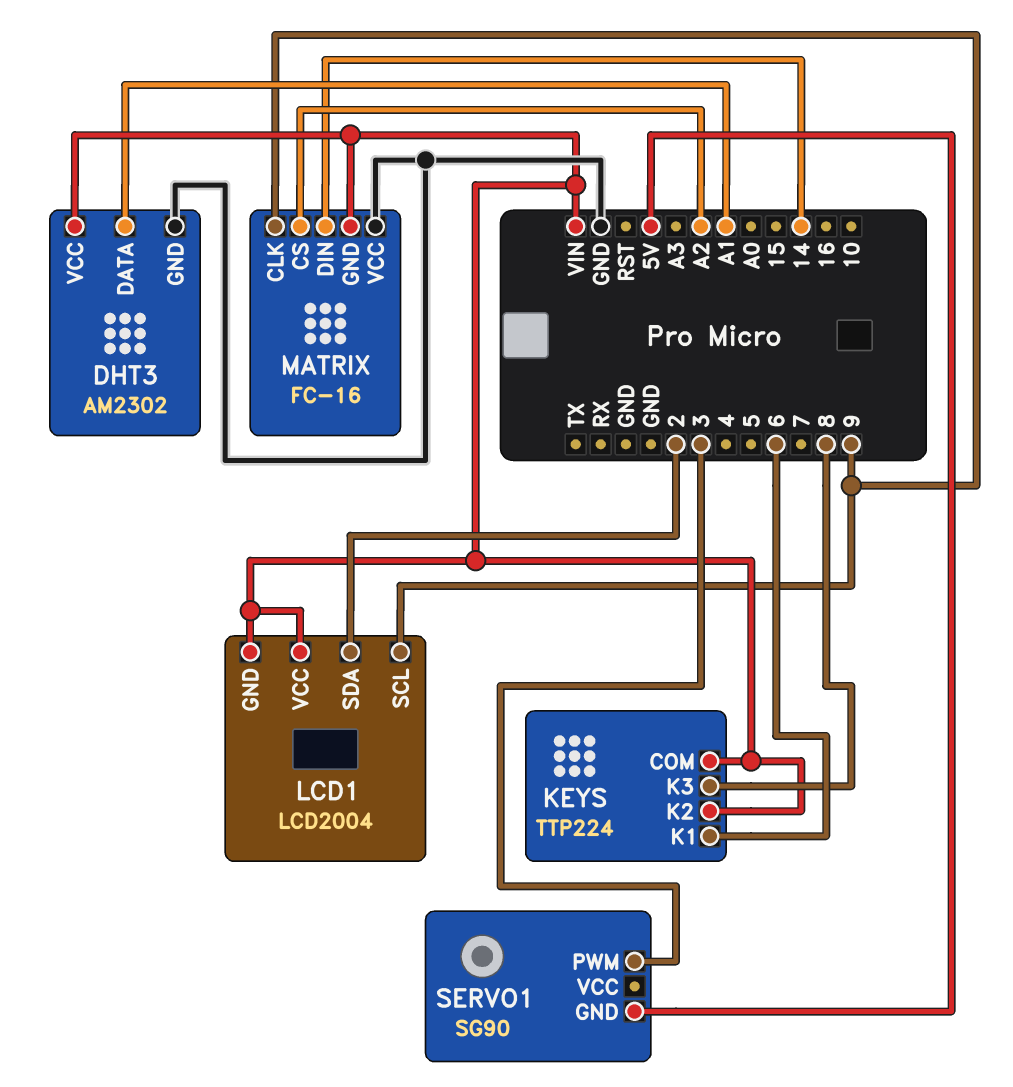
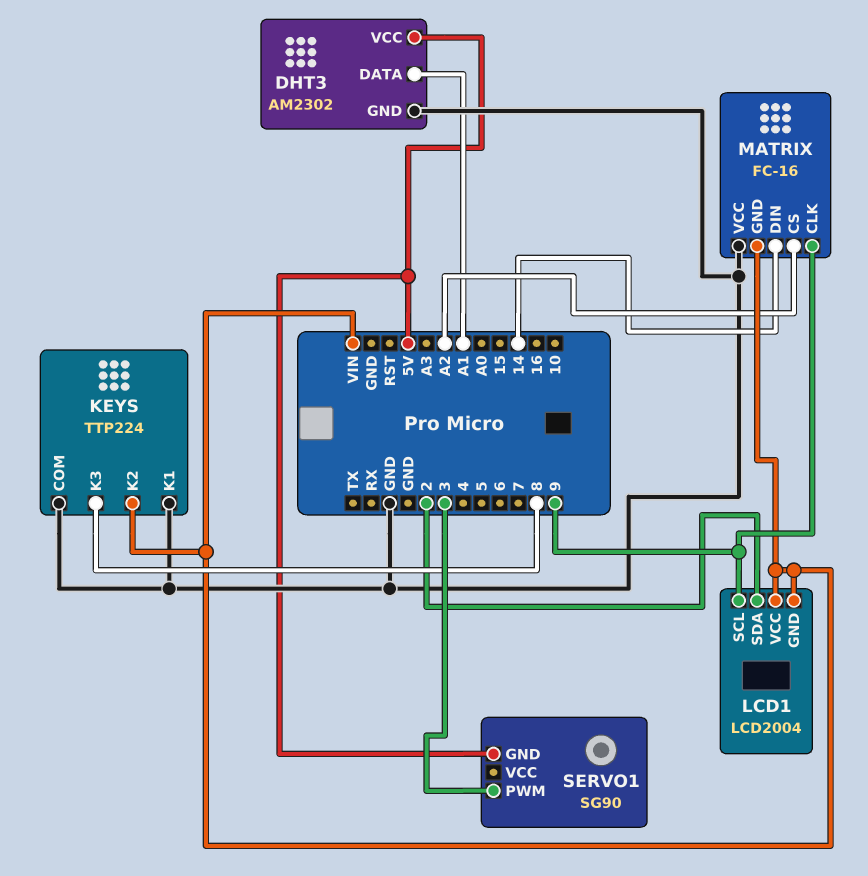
DHT3 pin VCC: VIN -> 5V
KEYS pin COM: VIN -> GND
KEYS pin K1: 6 -> GND

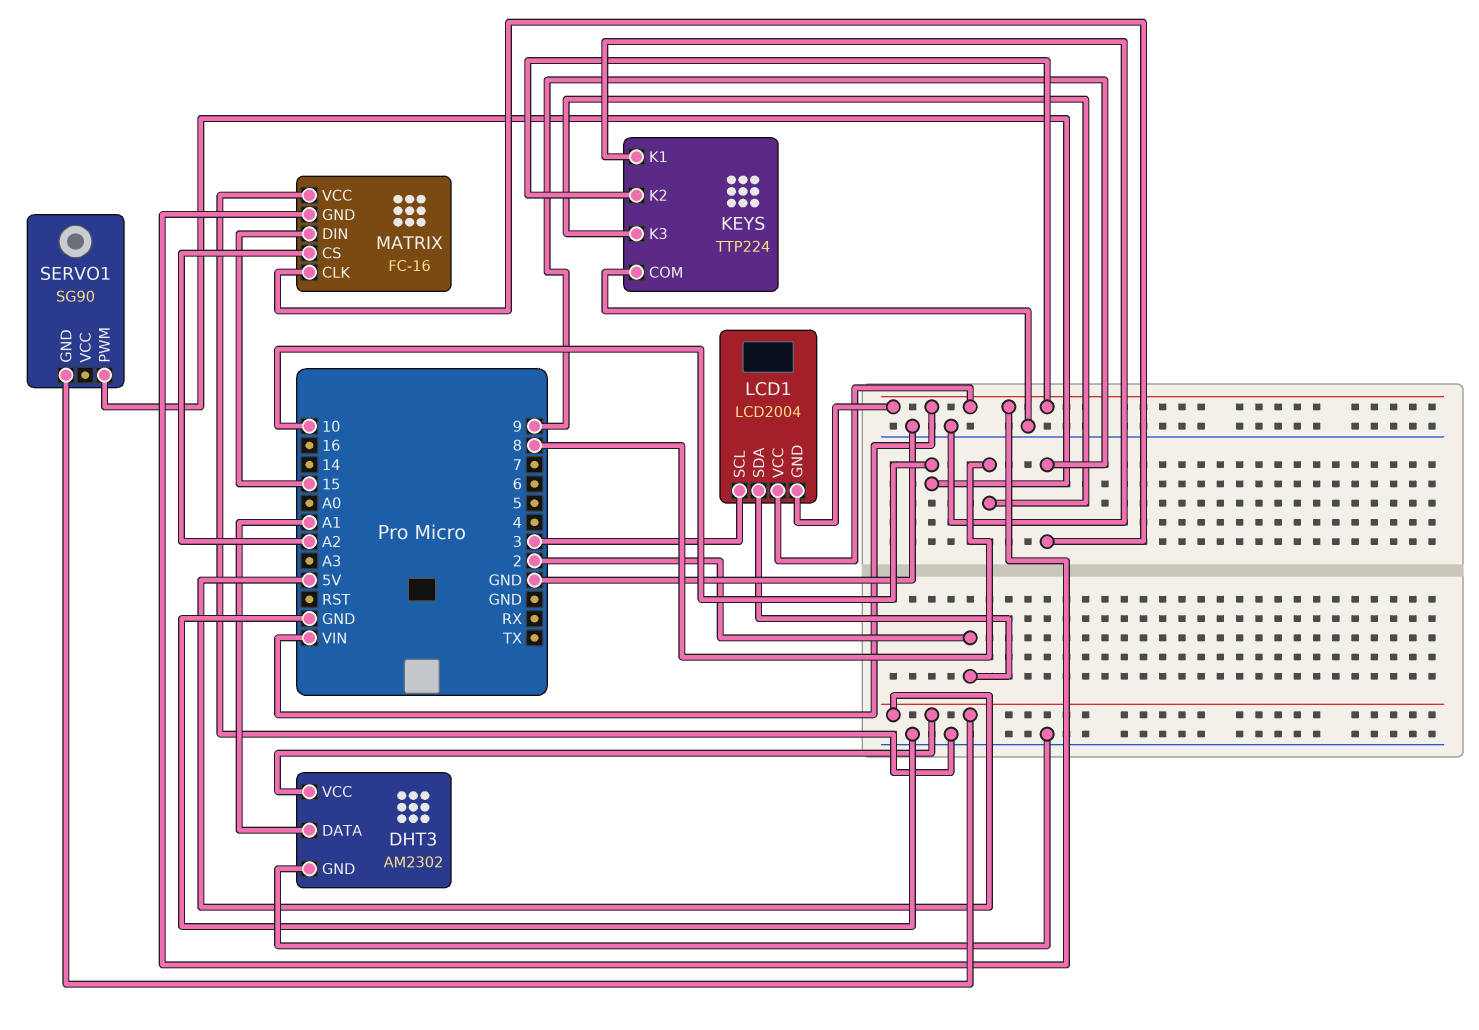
LCD1 pin SCL: 9 -> 3
MATRIX pin DIN: 14 -> 15
SERVO1 pin PWM: 3 -> 10

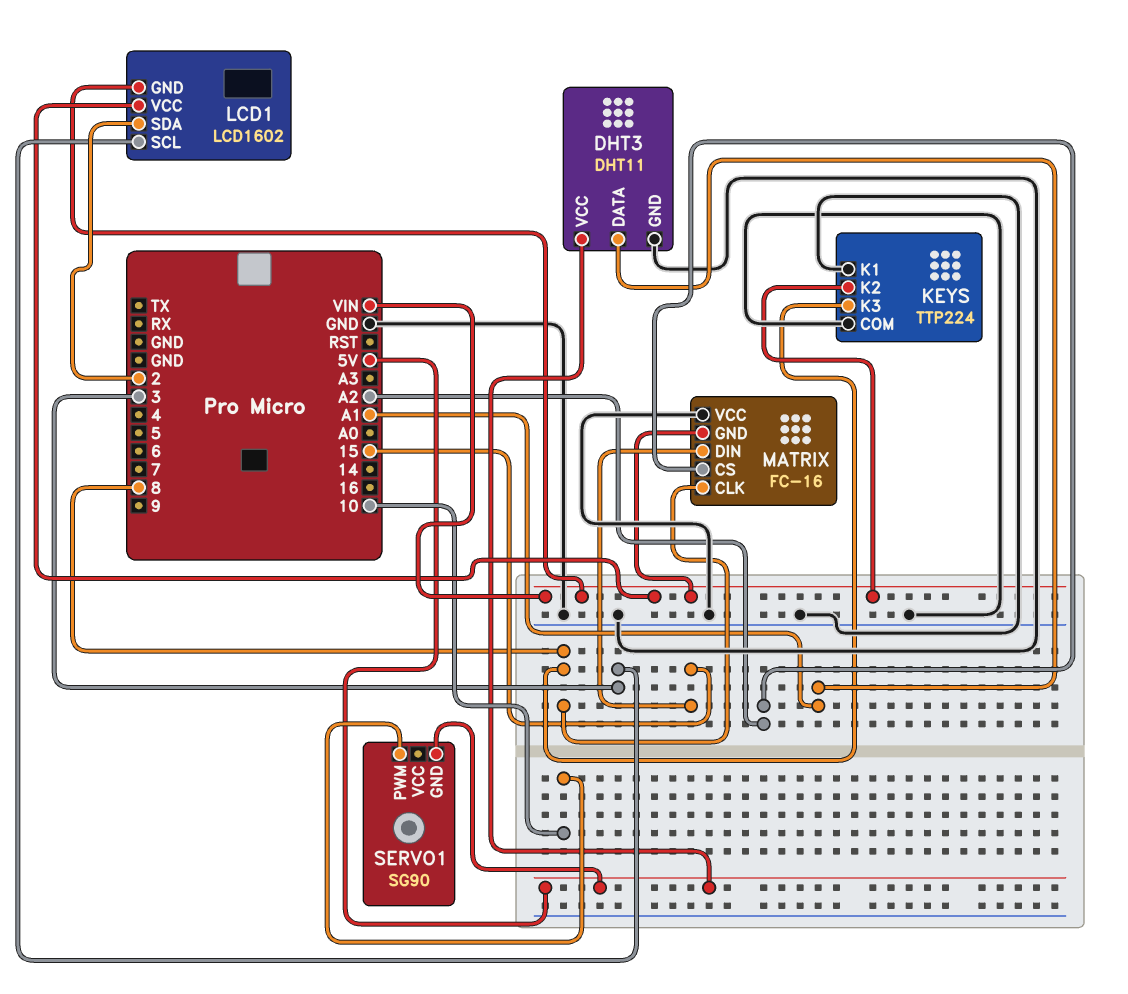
DHT3: AM2302 -> DHT11
LCD1: LCD2004 -> LCD1602
MATRIX pin CLK: 9 -> 8

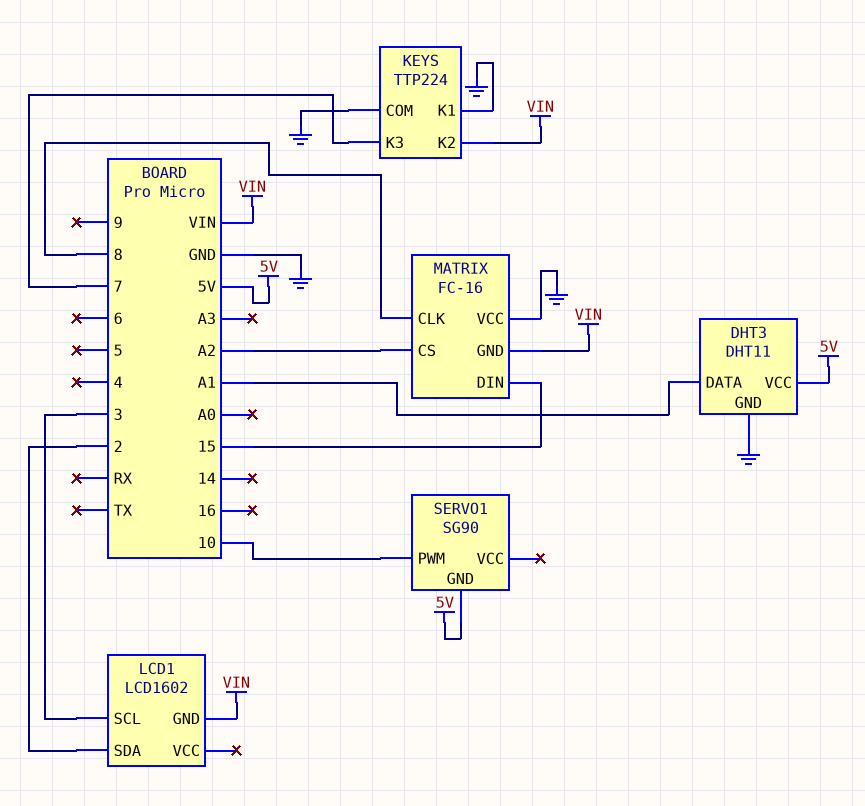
KEYS pin K3: 8 -> 7
LCD1 pin VCC: VIN -> none

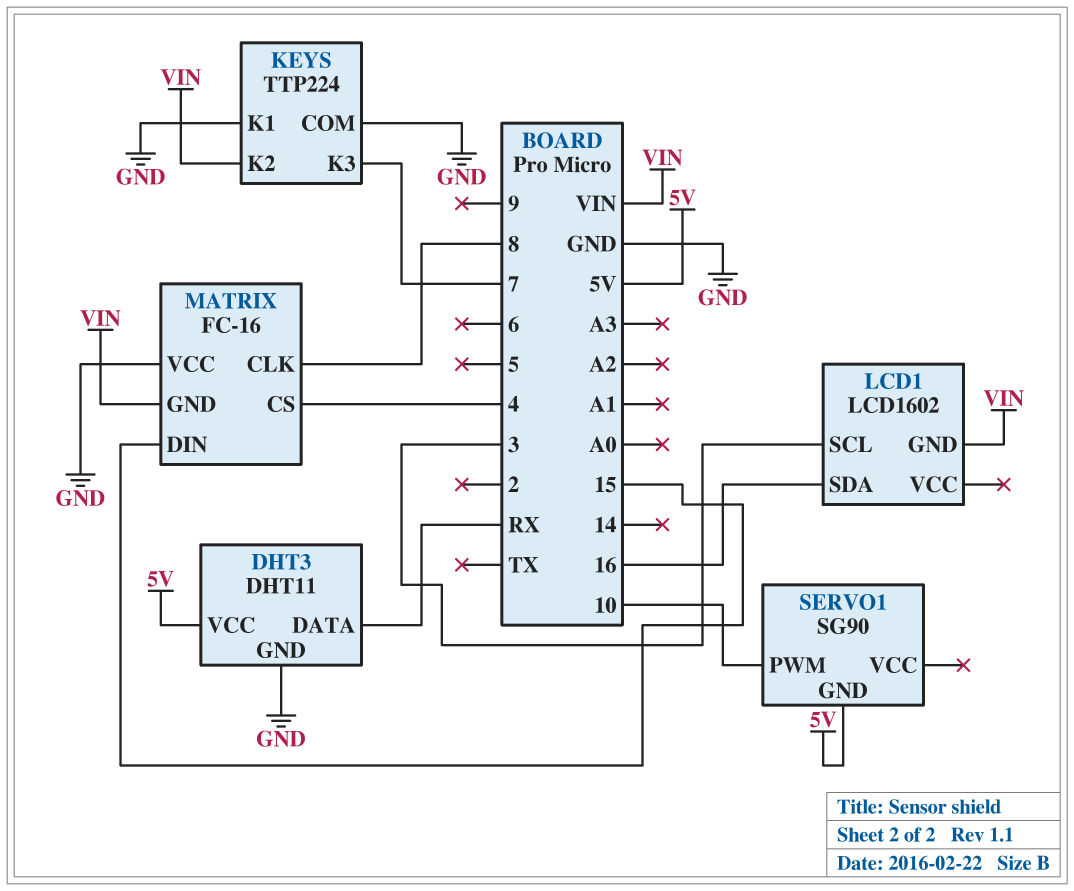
DHT3 pin DATA: A1 -> RX
LCD1 pin SDA: 2 -> 16
MATRIX pin CS: A2 -> 4

